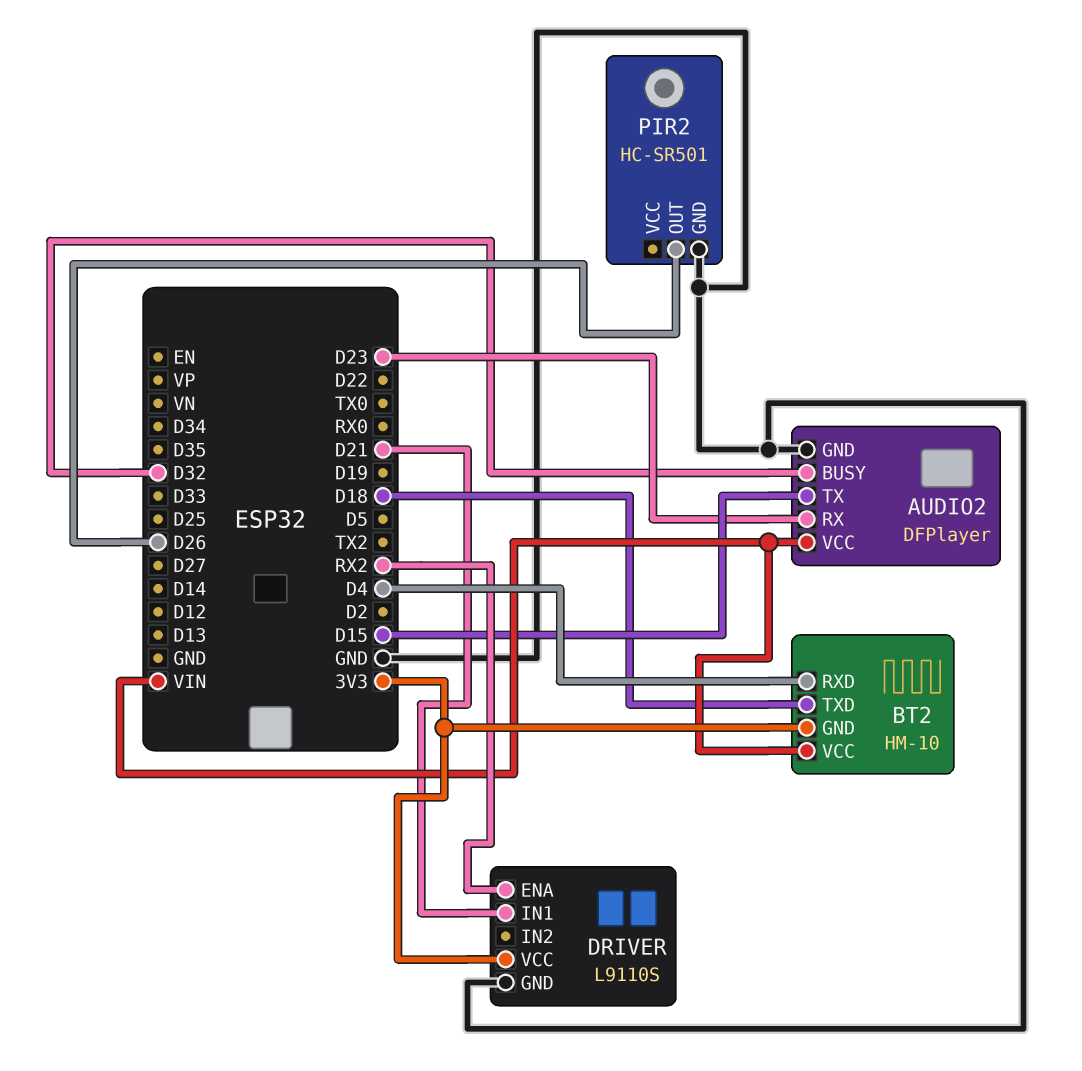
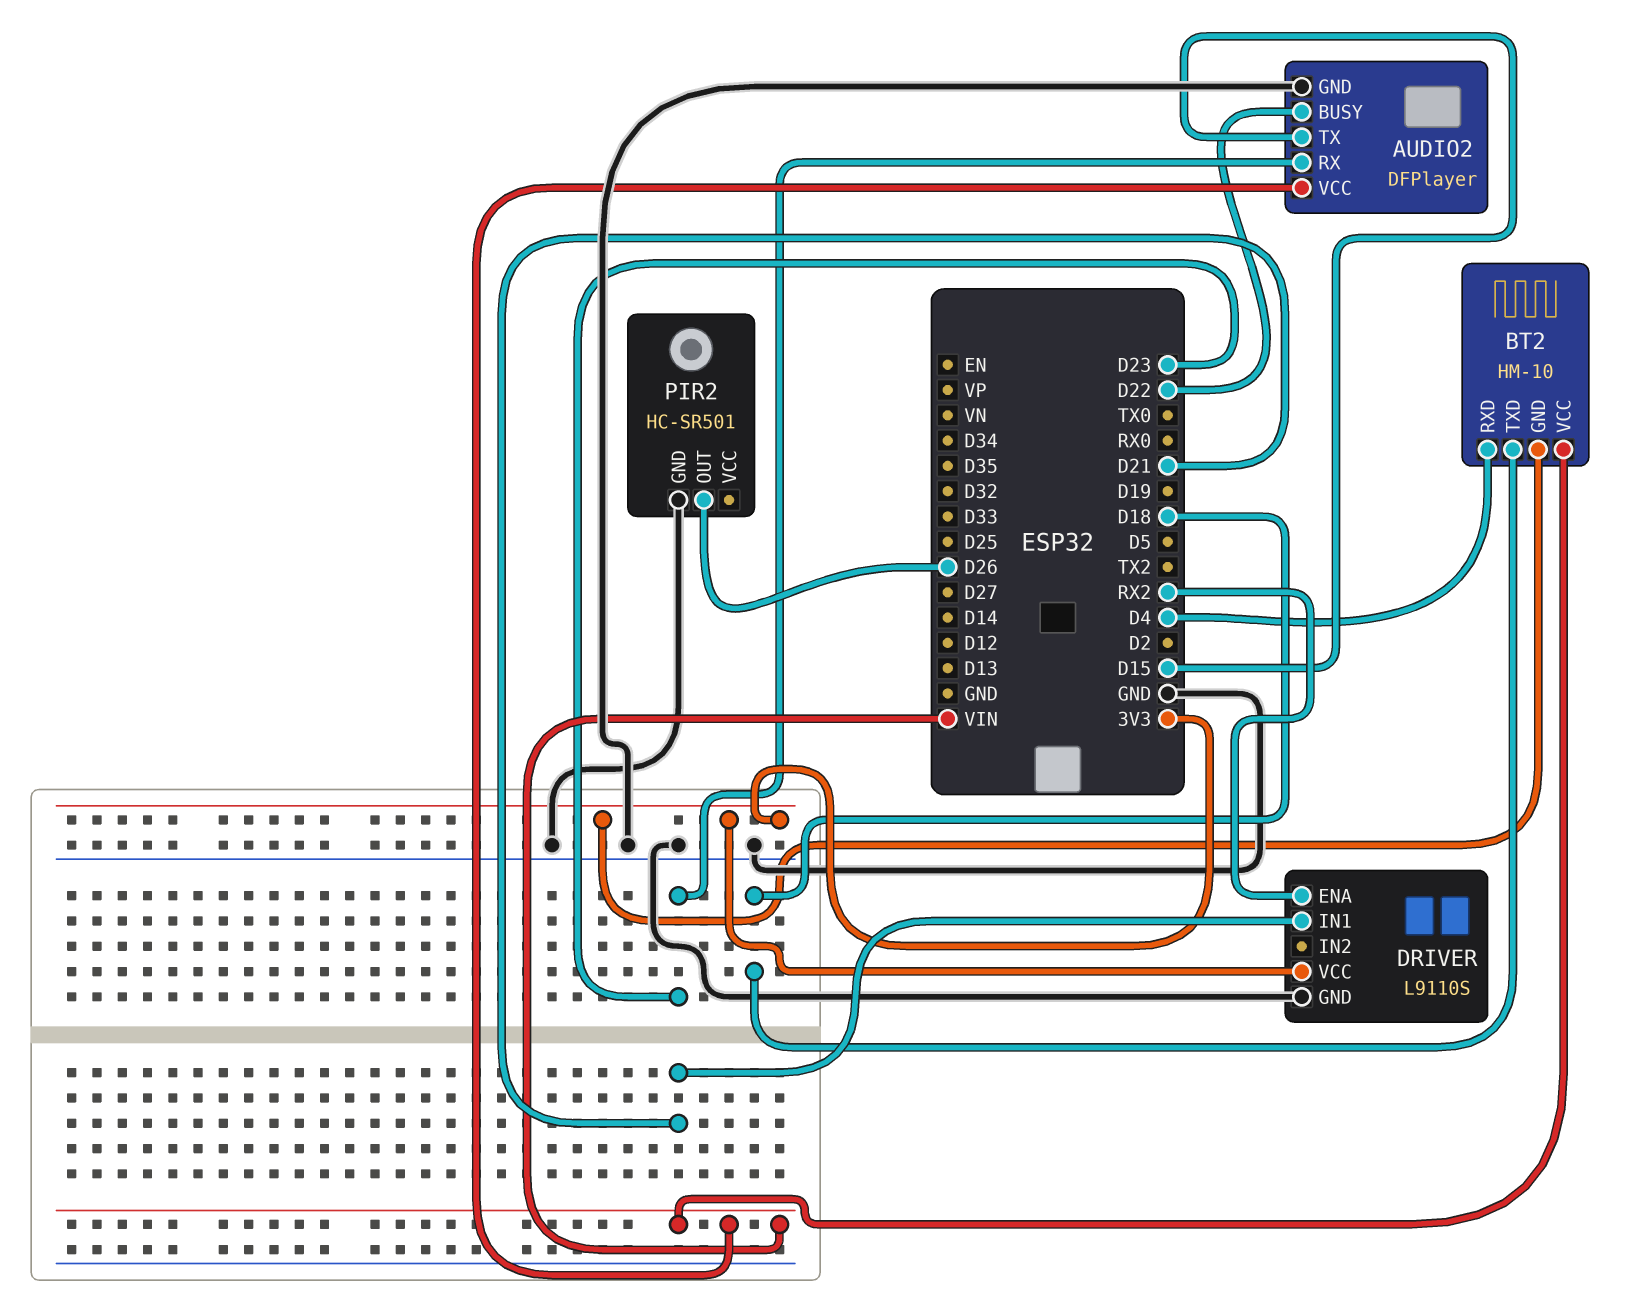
AUDIO2 pin BUSY: D32 -> D22

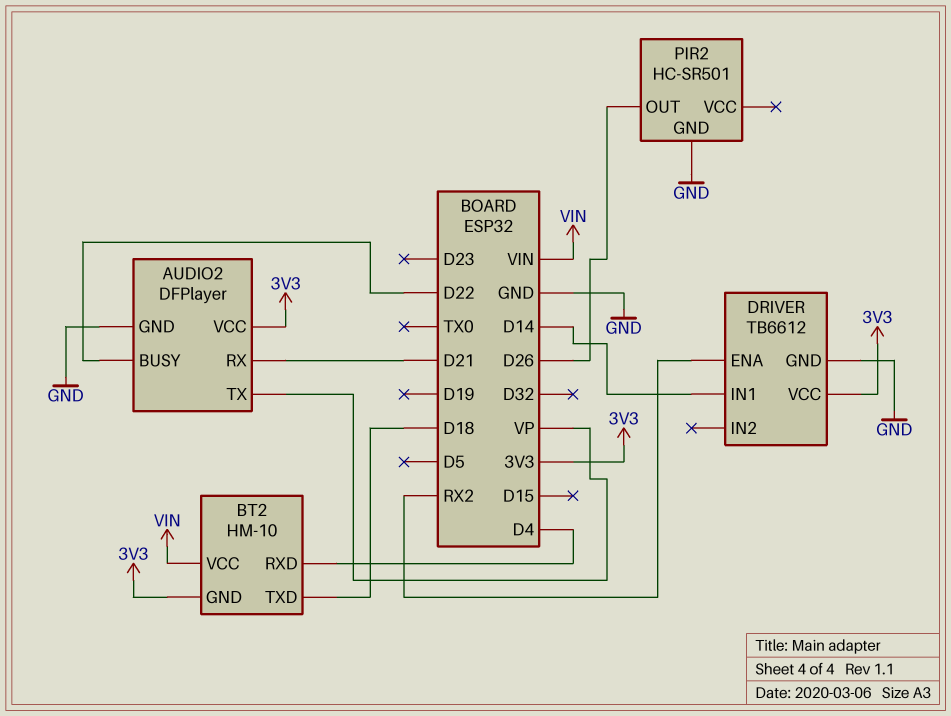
AUDIO2 pin RX: D23 -> D21
AUDIO2 pin TX: D15 -> VP
AUDIO2 pin VCC: VIN -> 3V3
DRIVER: L9110S -> TB6612
DRIVER pin IN1: D21 -> D14

